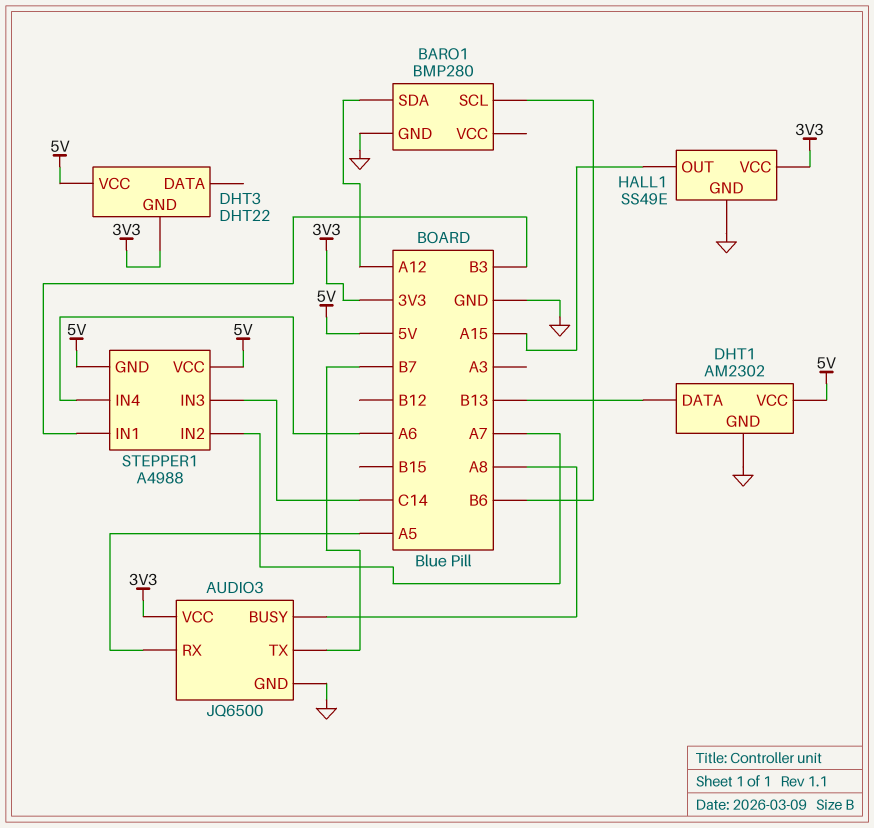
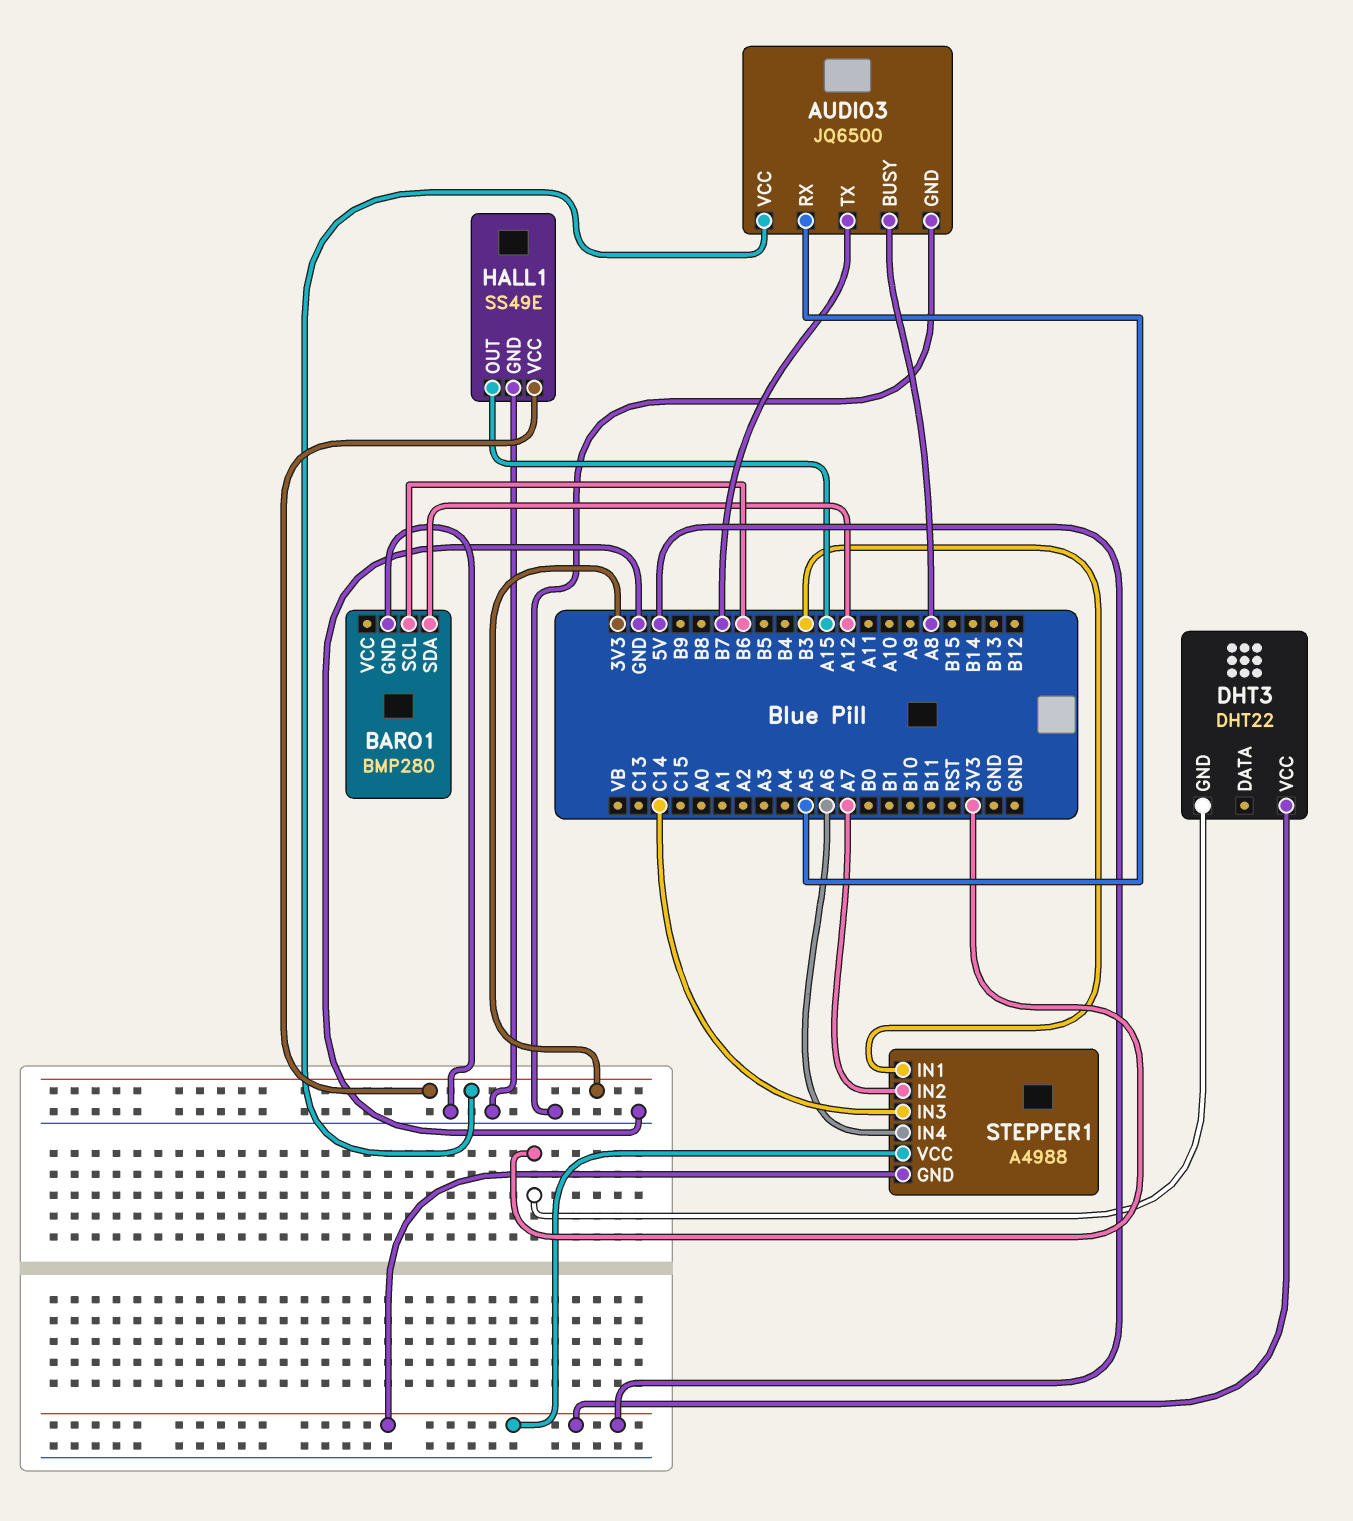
DHT1: AM2302 -> none
DHT1 pin DATA: B13 -> none
DHT1 pin GND: GND -> none
DHT1 pin VCC: 5V -> none

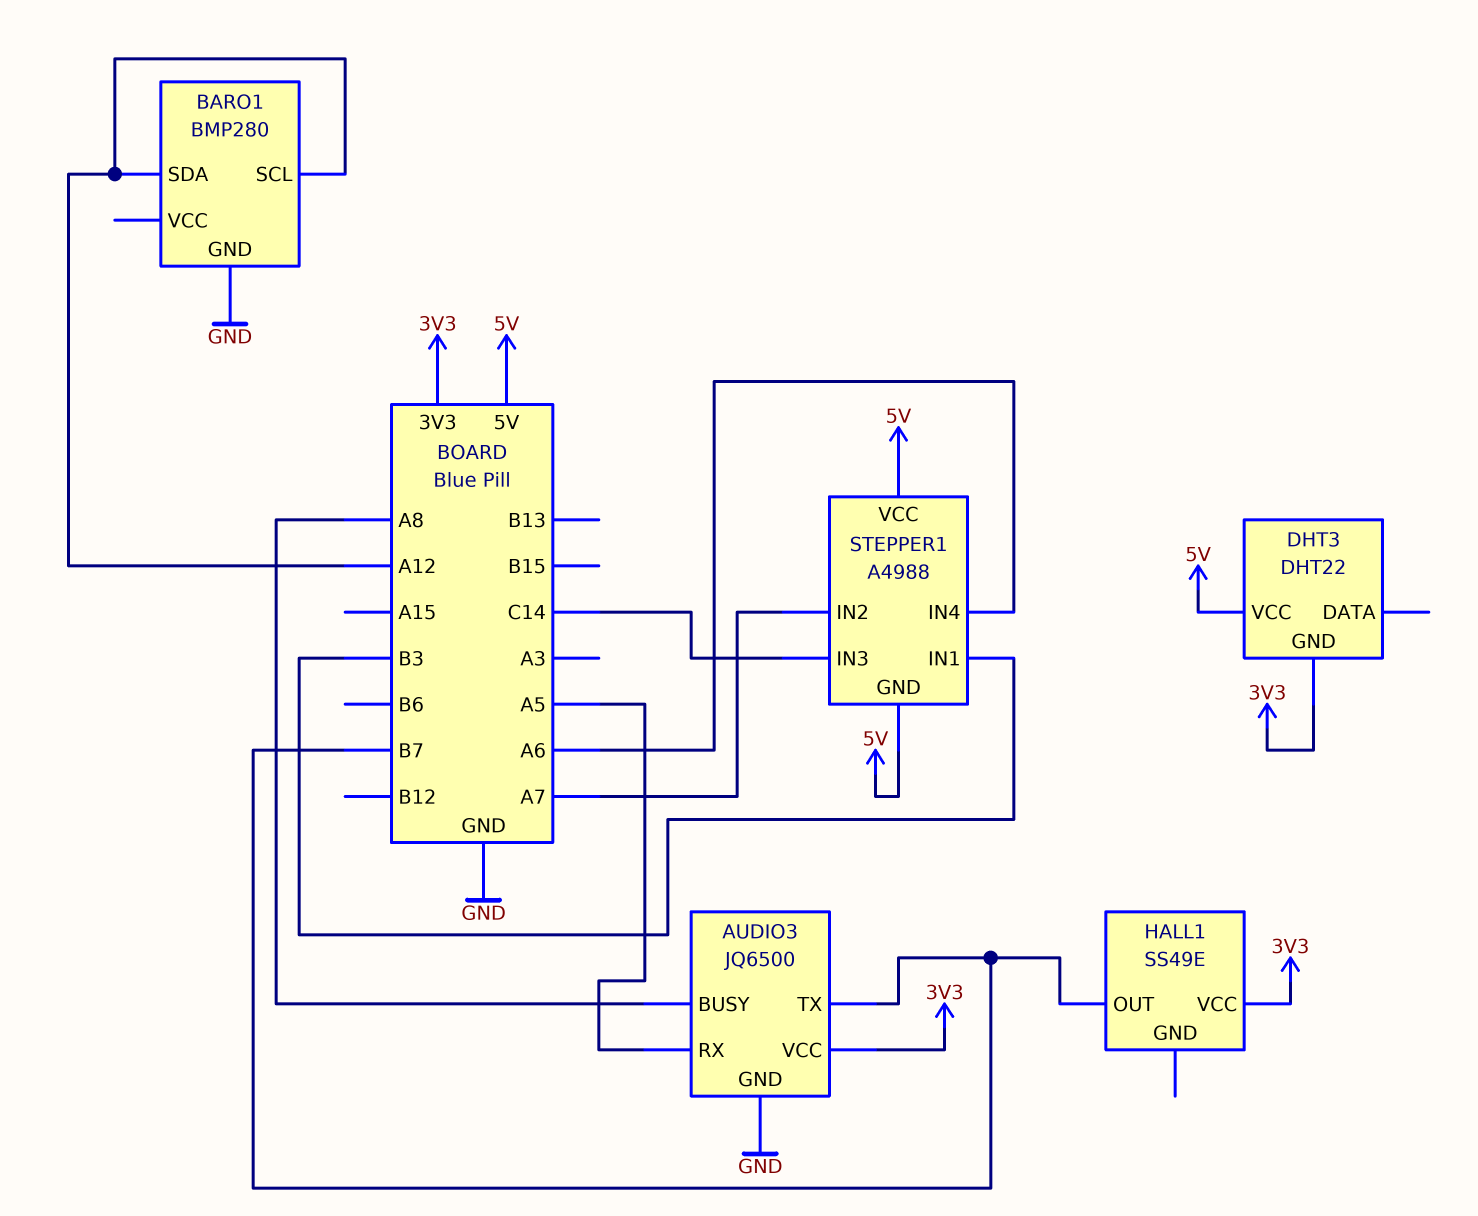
BARO1 pin SCL: B6 -> A12
HALL1 pin GND: GND -> none
HALL1 pin OUT: A15 -> B7

